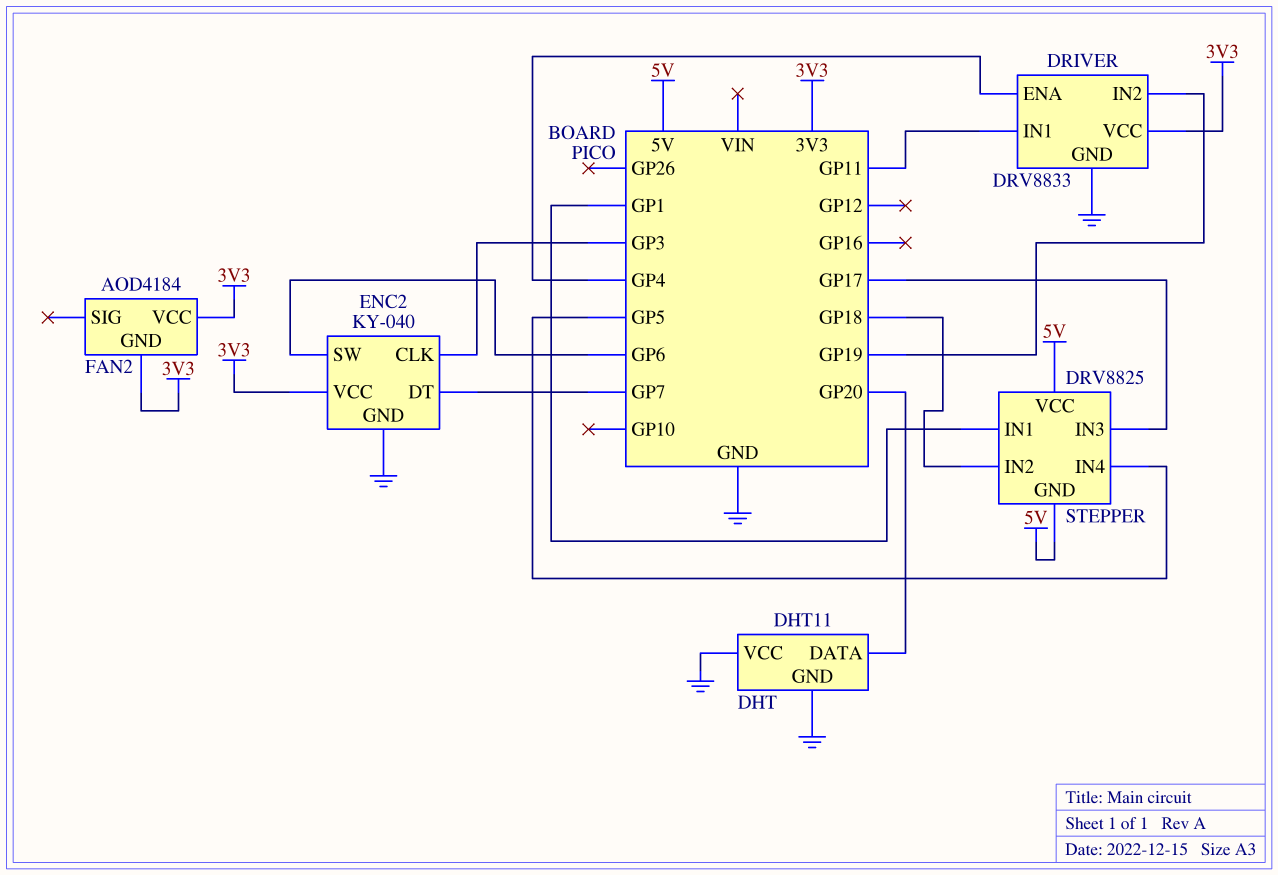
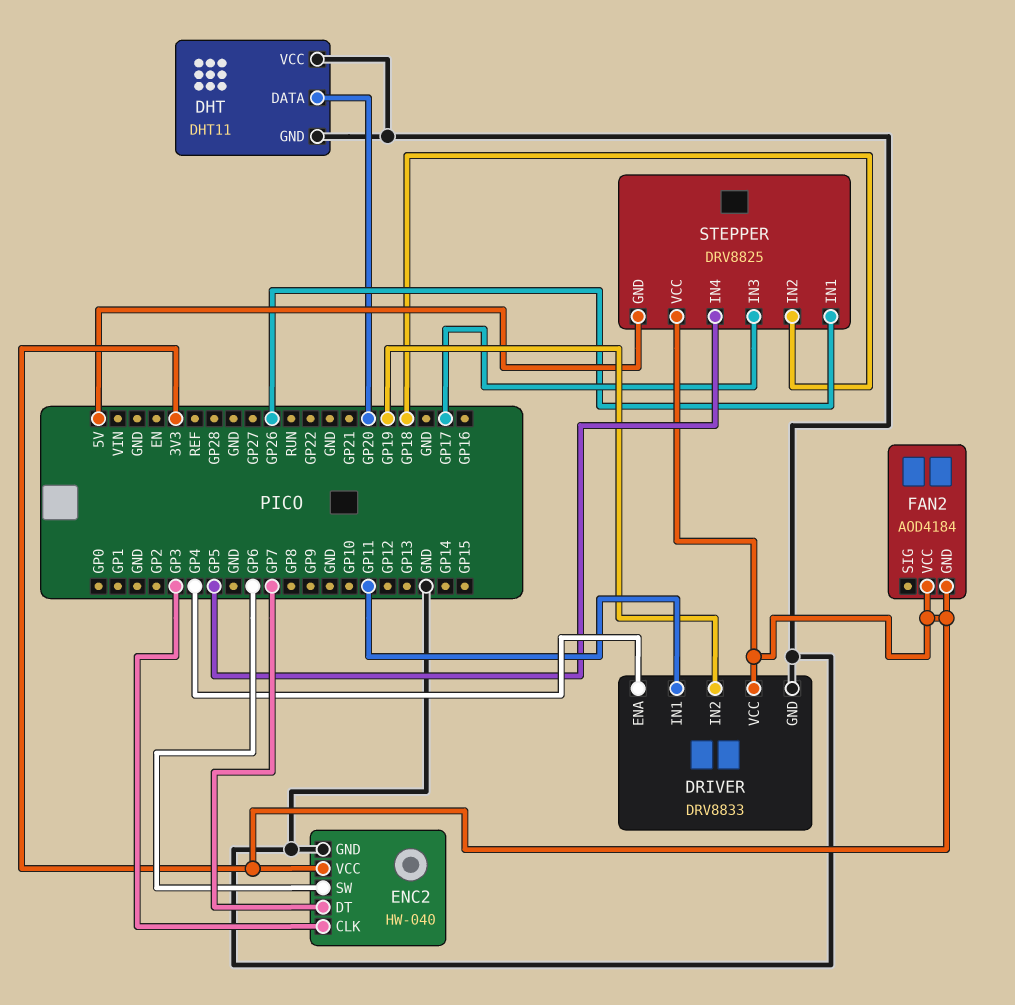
ENC2: KY-040 -> HW-040
STEPPER pin IN1: GP1 -> GP26
STEPPER pin VCC: 5V -> 3V3

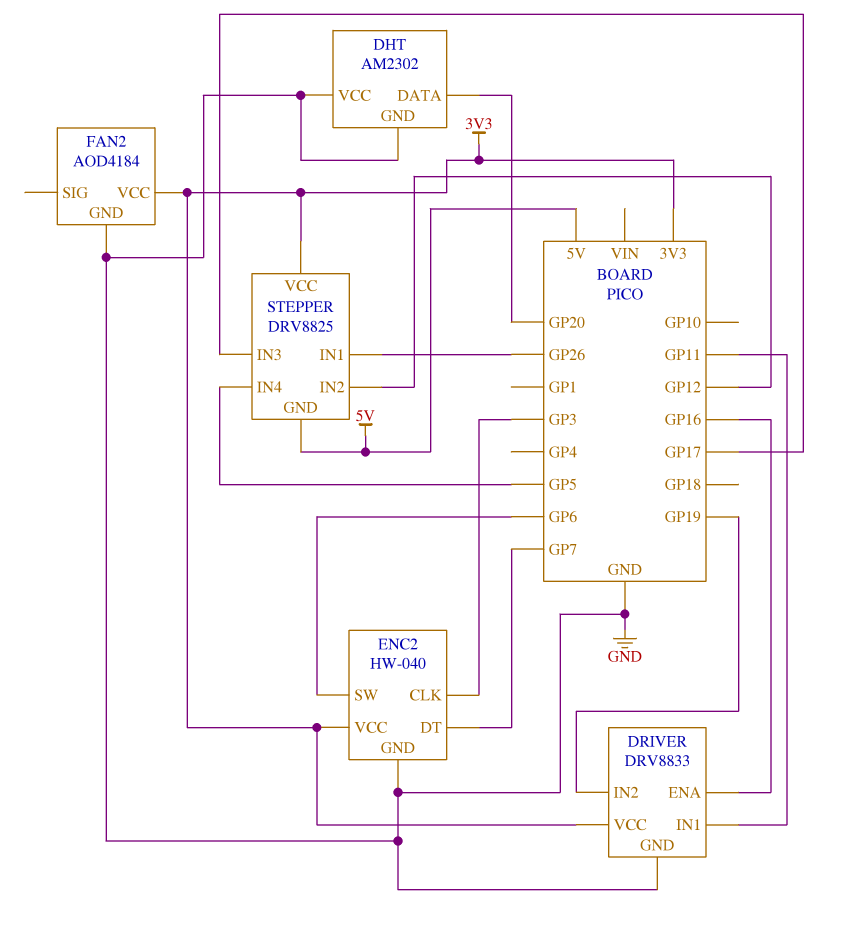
DHT: DHT11 -> AM2302
DRIVER pin ENA: GP4 -> GP16
FAN2 pin GND: 3V3 -> GND
STEPPER pin IN2: GP18 -> GP12

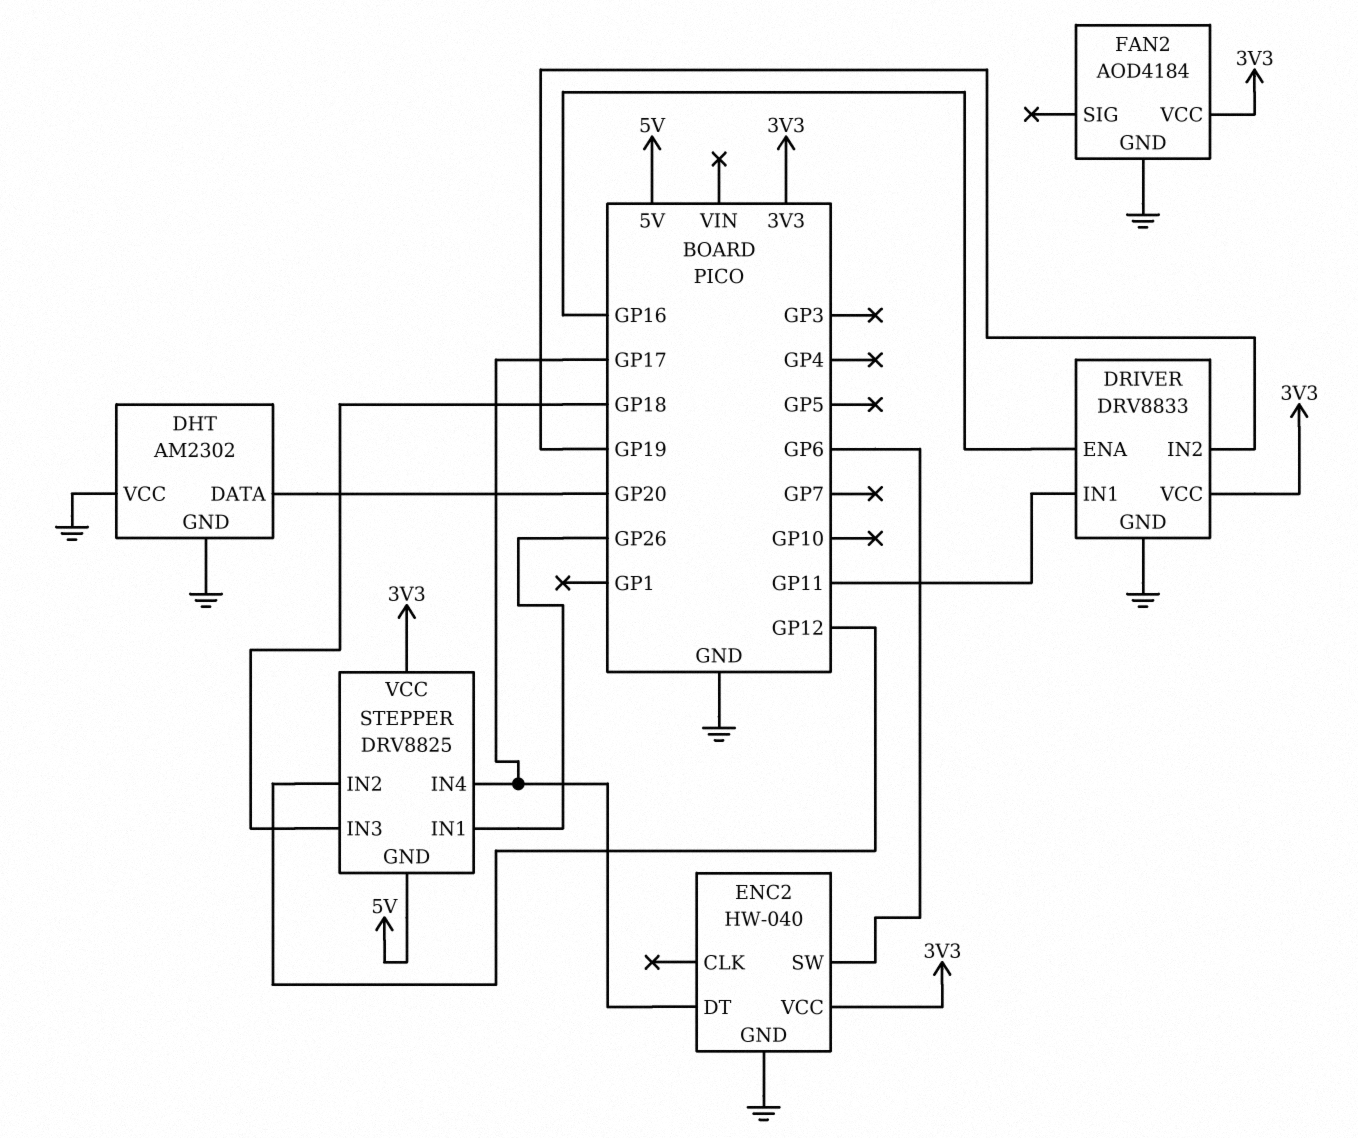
ENC2 pin CLK: GP3 -> none
ENC2 pin DT: GP7 -> GP17
STEPPER pin IN3: GP17 -> GP18
STEPPER pin IN4: GP5 -> GP17

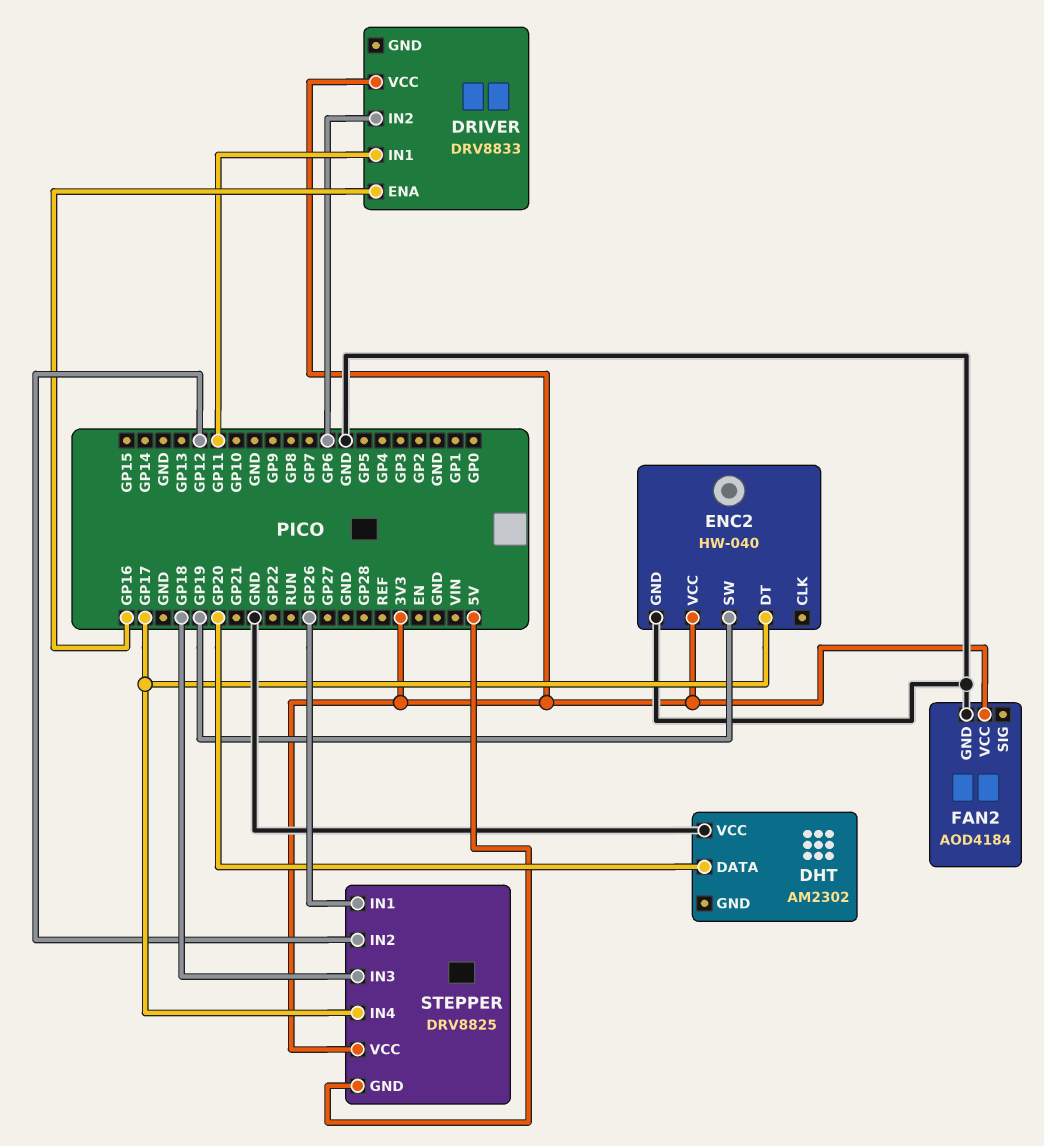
DHT pin GND: GND -> none
DRIVER pin GND: GND -> none
DRIVER pin IN2: GP19 -> GP6
ENC2 pin SW: GP6 -> GP19

